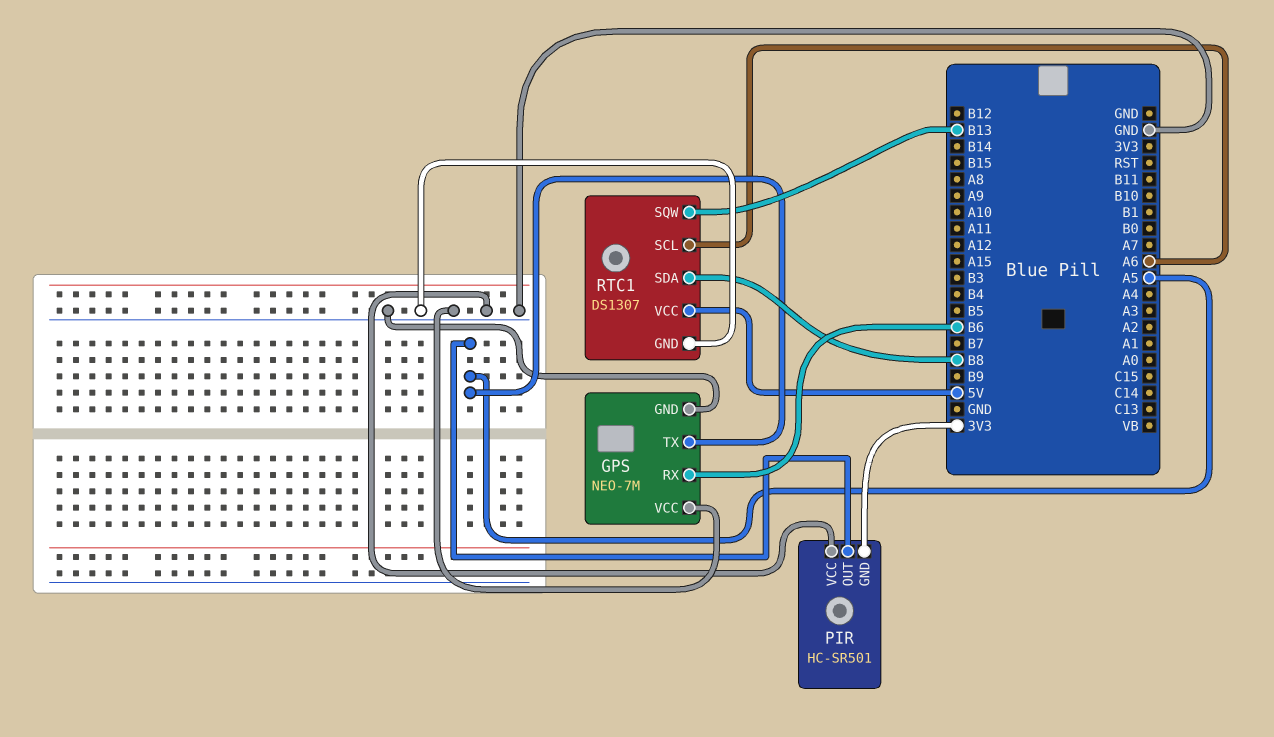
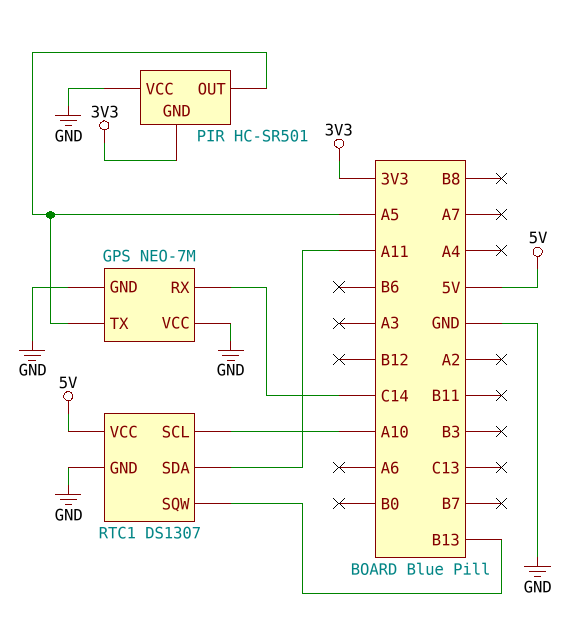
GPS pin RX: B6 -> C14
RTC1 pin SCL: A6 -> A10
RTC1 pin SDA: B8 -> A11

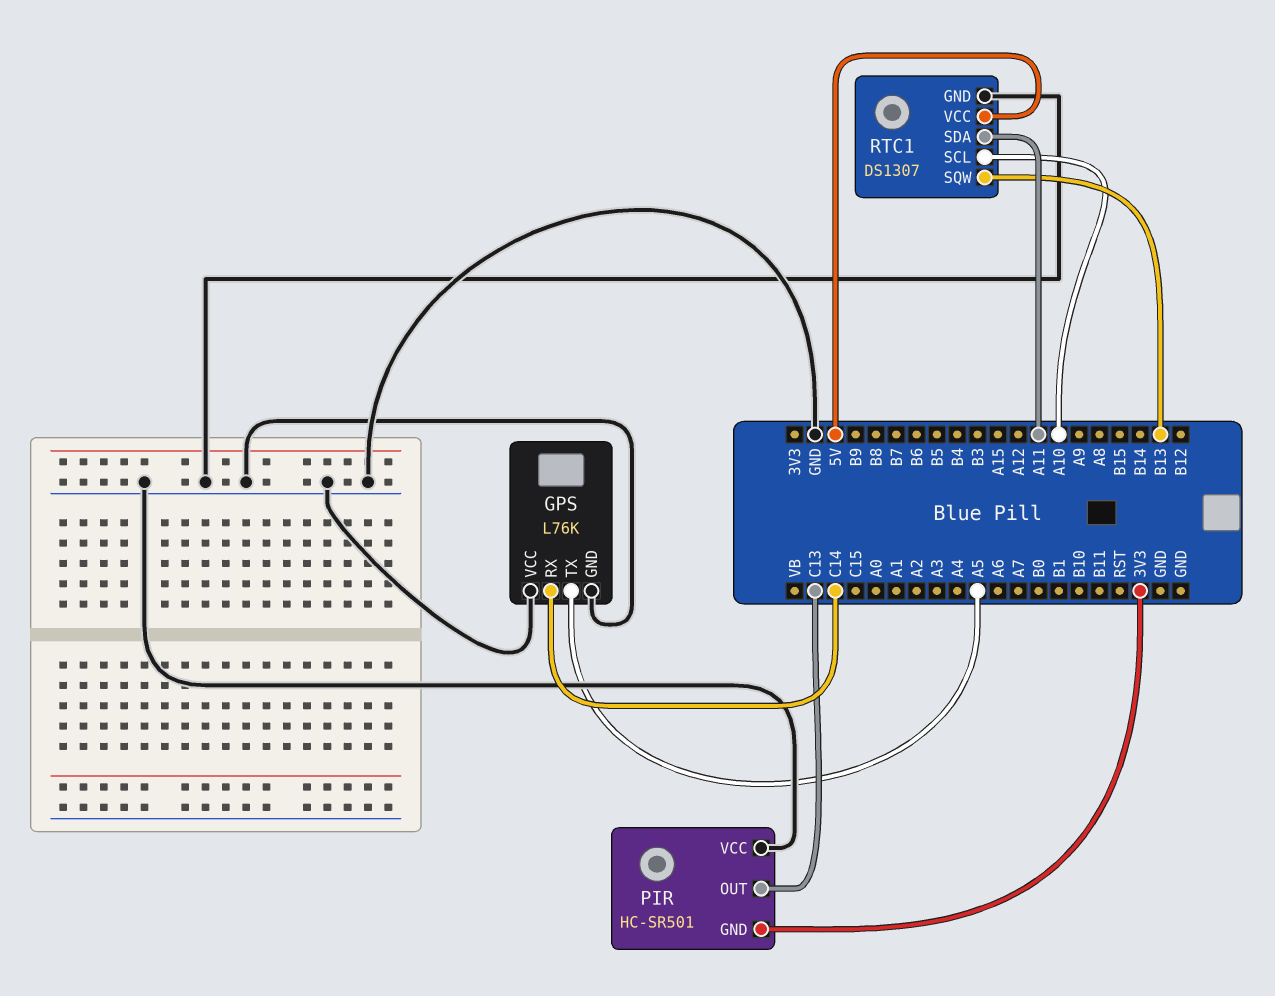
GPS: NEO-7M -> L76K
PIR pin OUT: A5 -> C13

